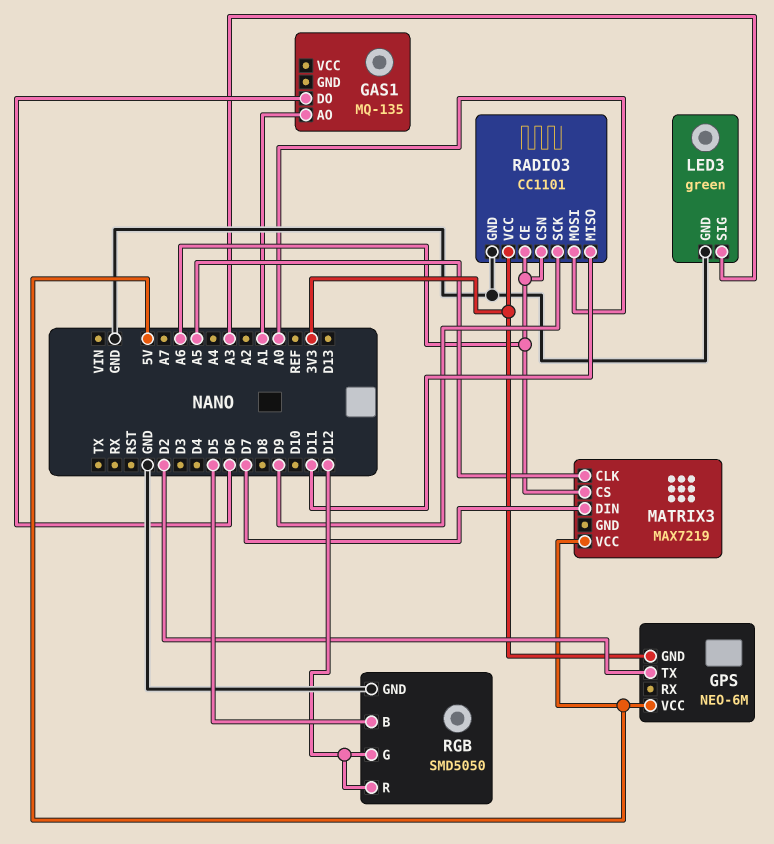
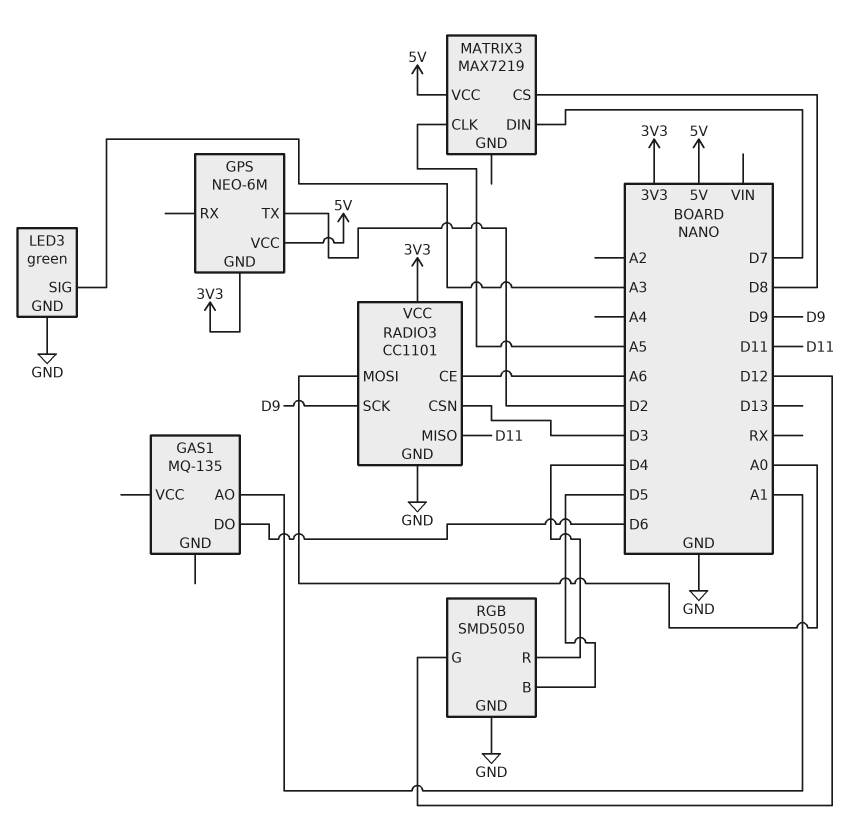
MATRIX3 pin CS: A6 -> D8
RADIO3 pin CSN: A6 -> D3
RGB pin R: D12 -> D4

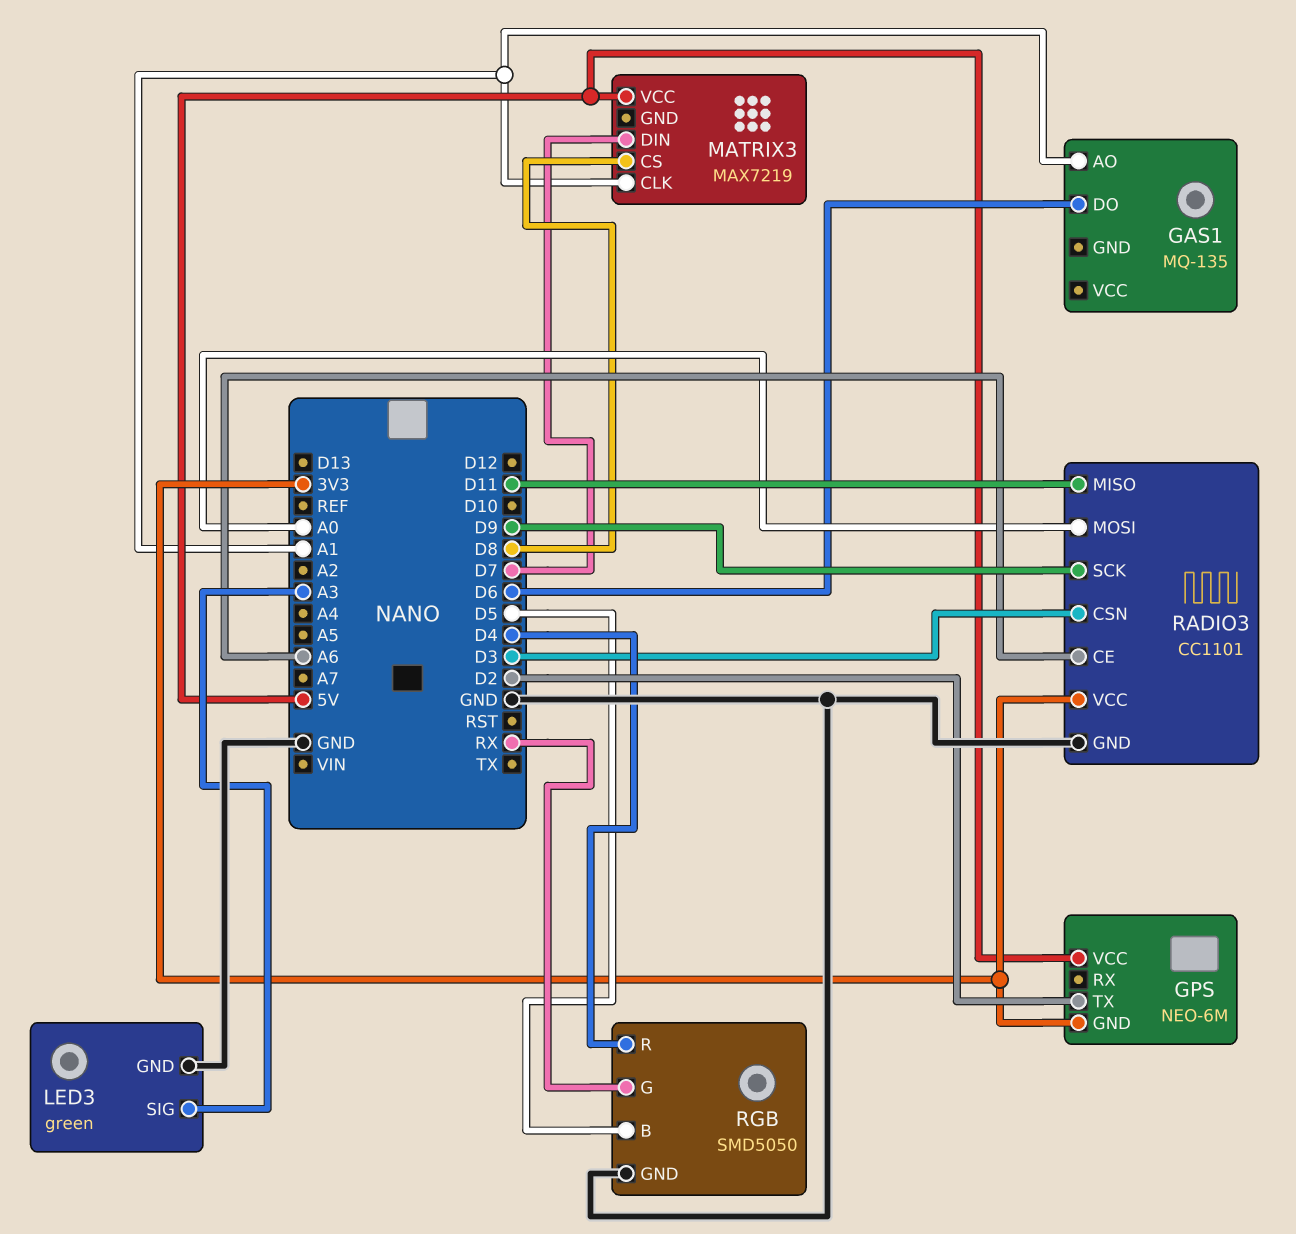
MATRIX3 pin CLK: A5 -> A1
RGB pin G: D12 -> RX

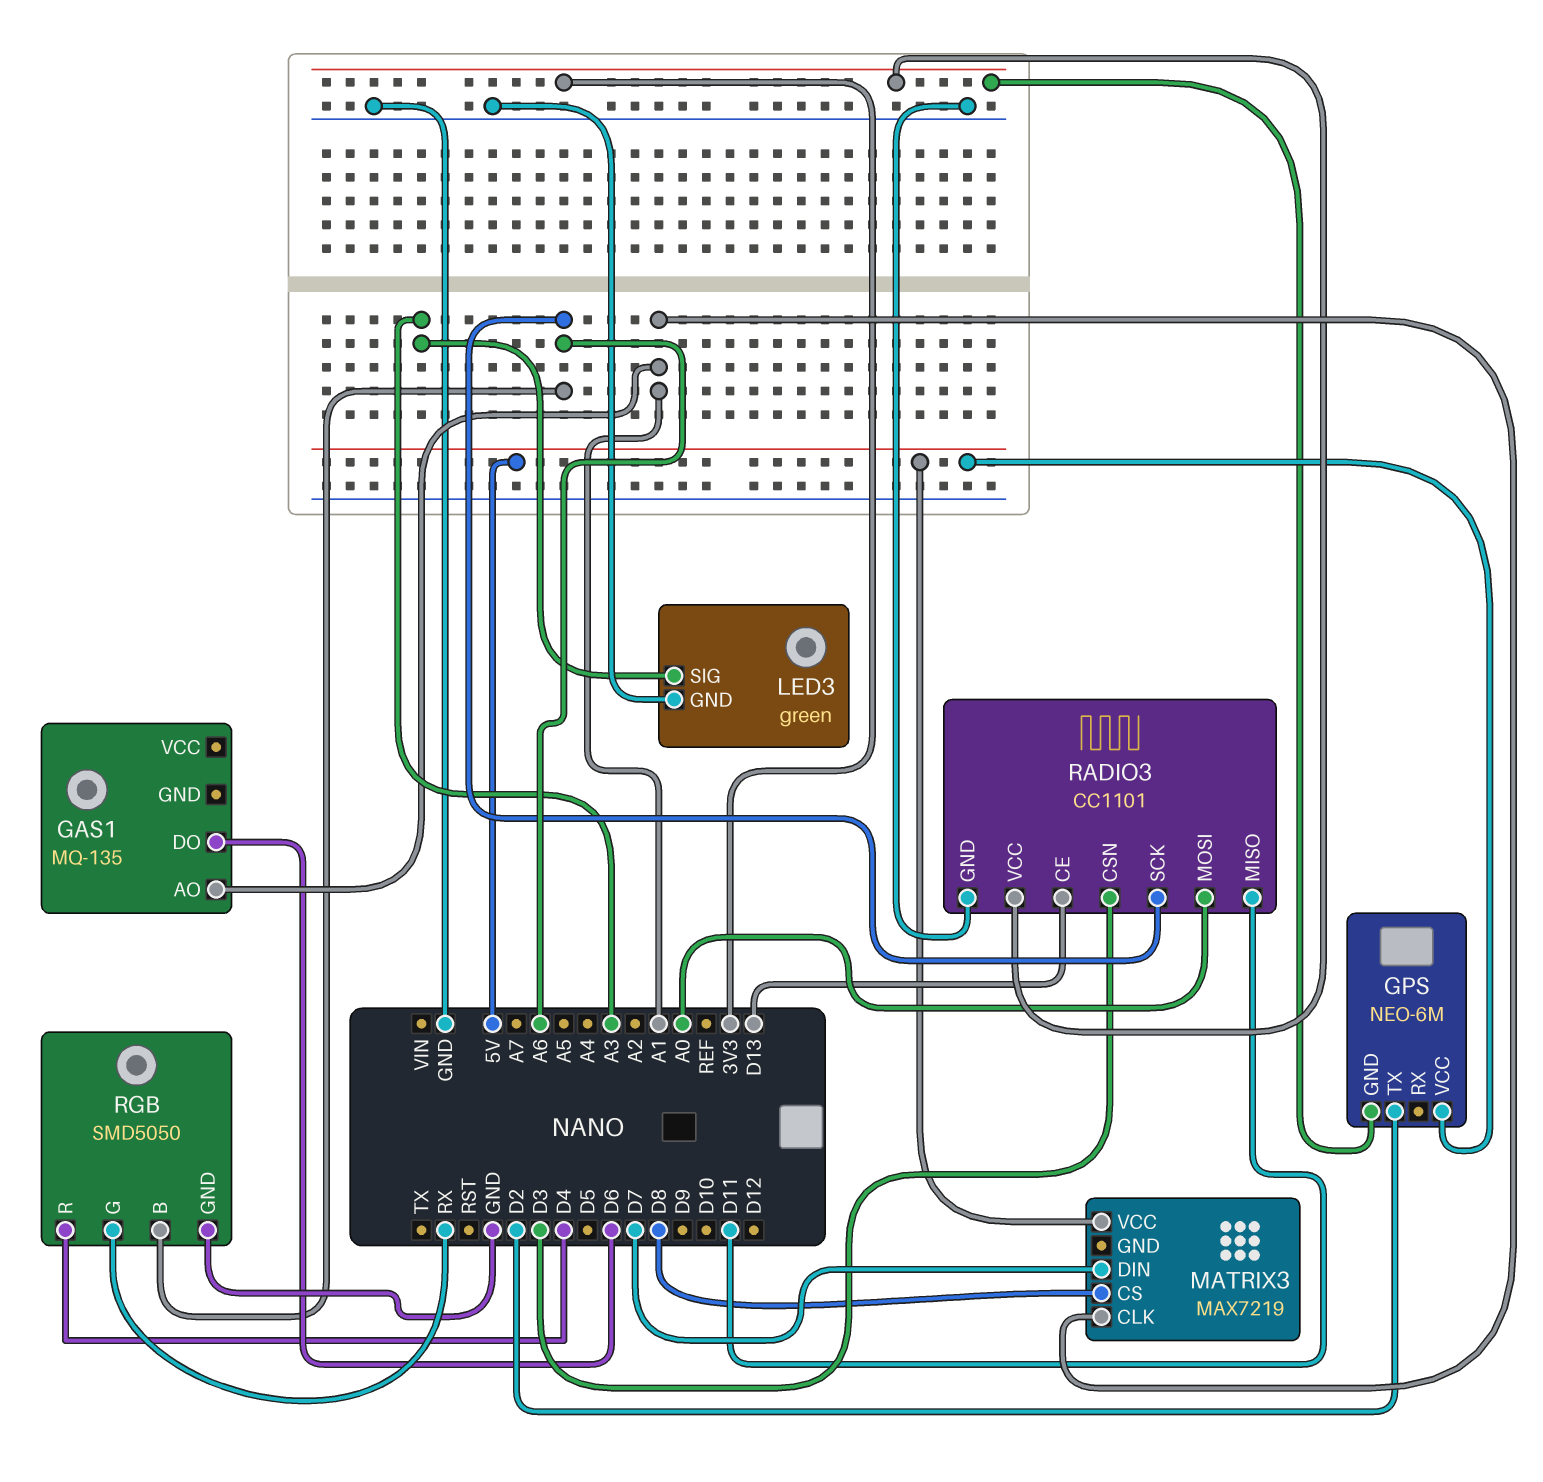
RADIO3 pin CE: A6 -> D13
RADIO3 pin SCK: D9 -> A6
RGB pin B: D5 -> A6

